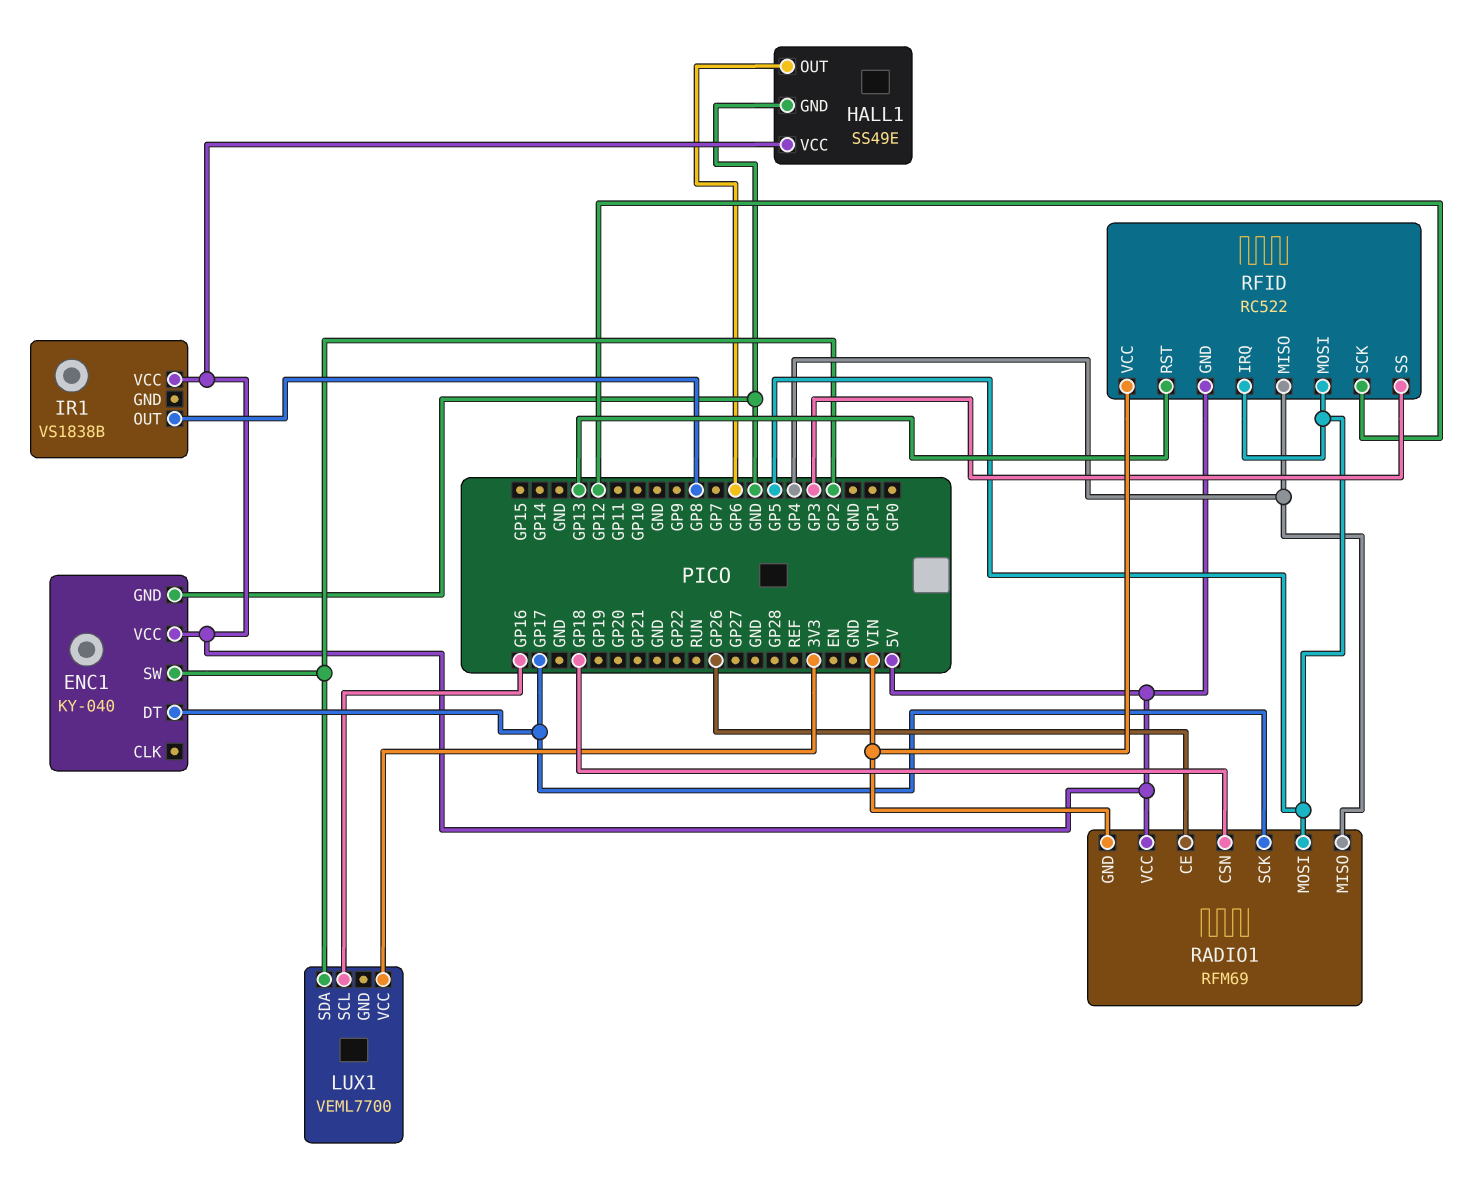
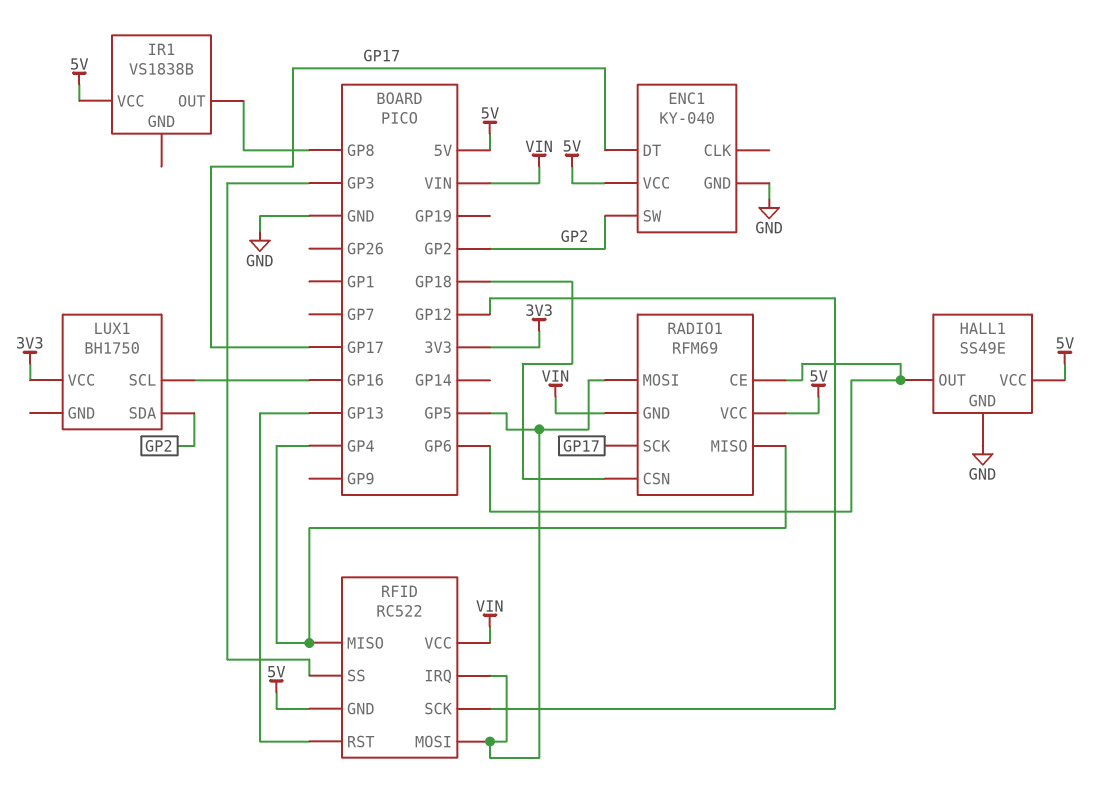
LUX1: VEML7700 -> BH1750
RADIO1 pin CE: GP26 -> GP6

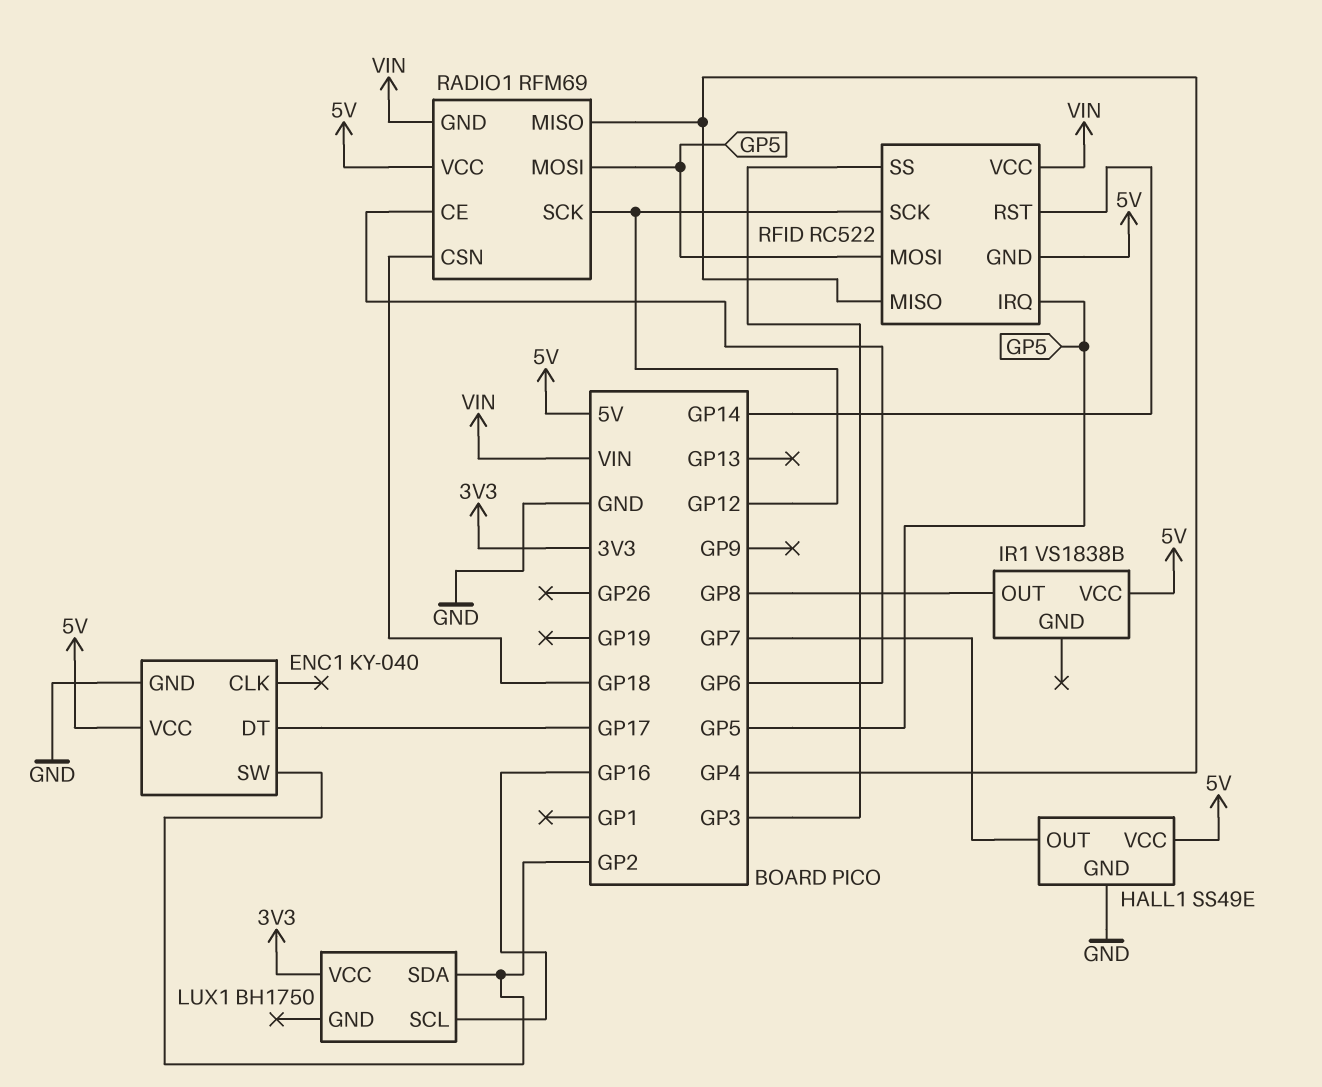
HALL1 pin OUT: GP6 -> GP7
RADIO1 pin SCK: GP17 -> GP12
RFID pin RST: GP13 -> GP14

